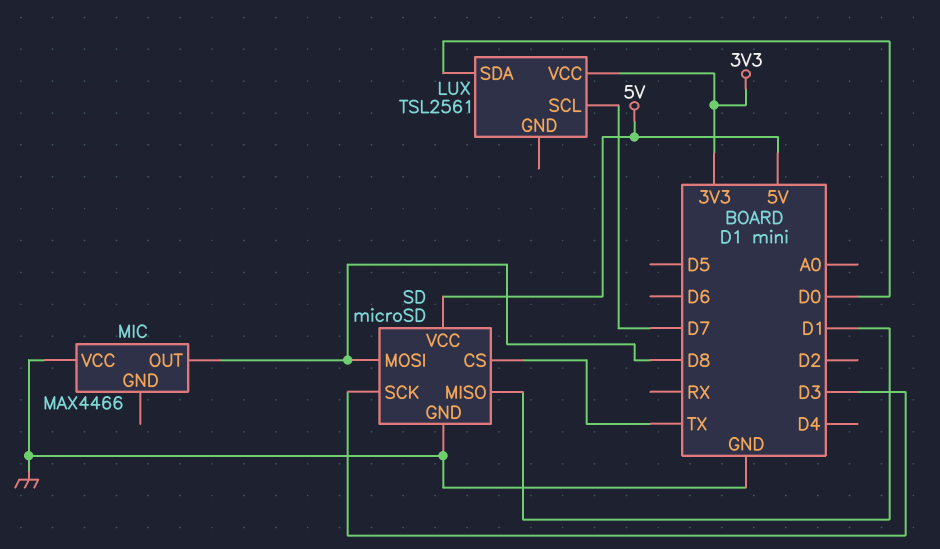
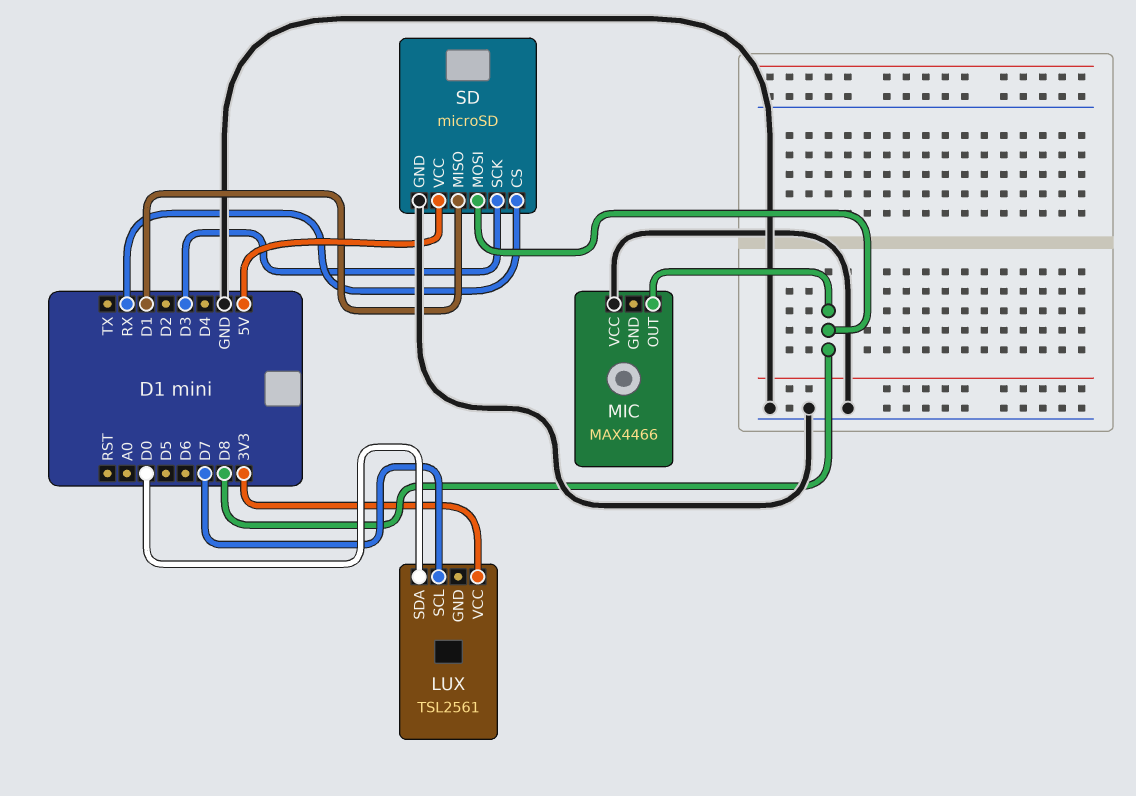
SD pin CS: TX -> RX

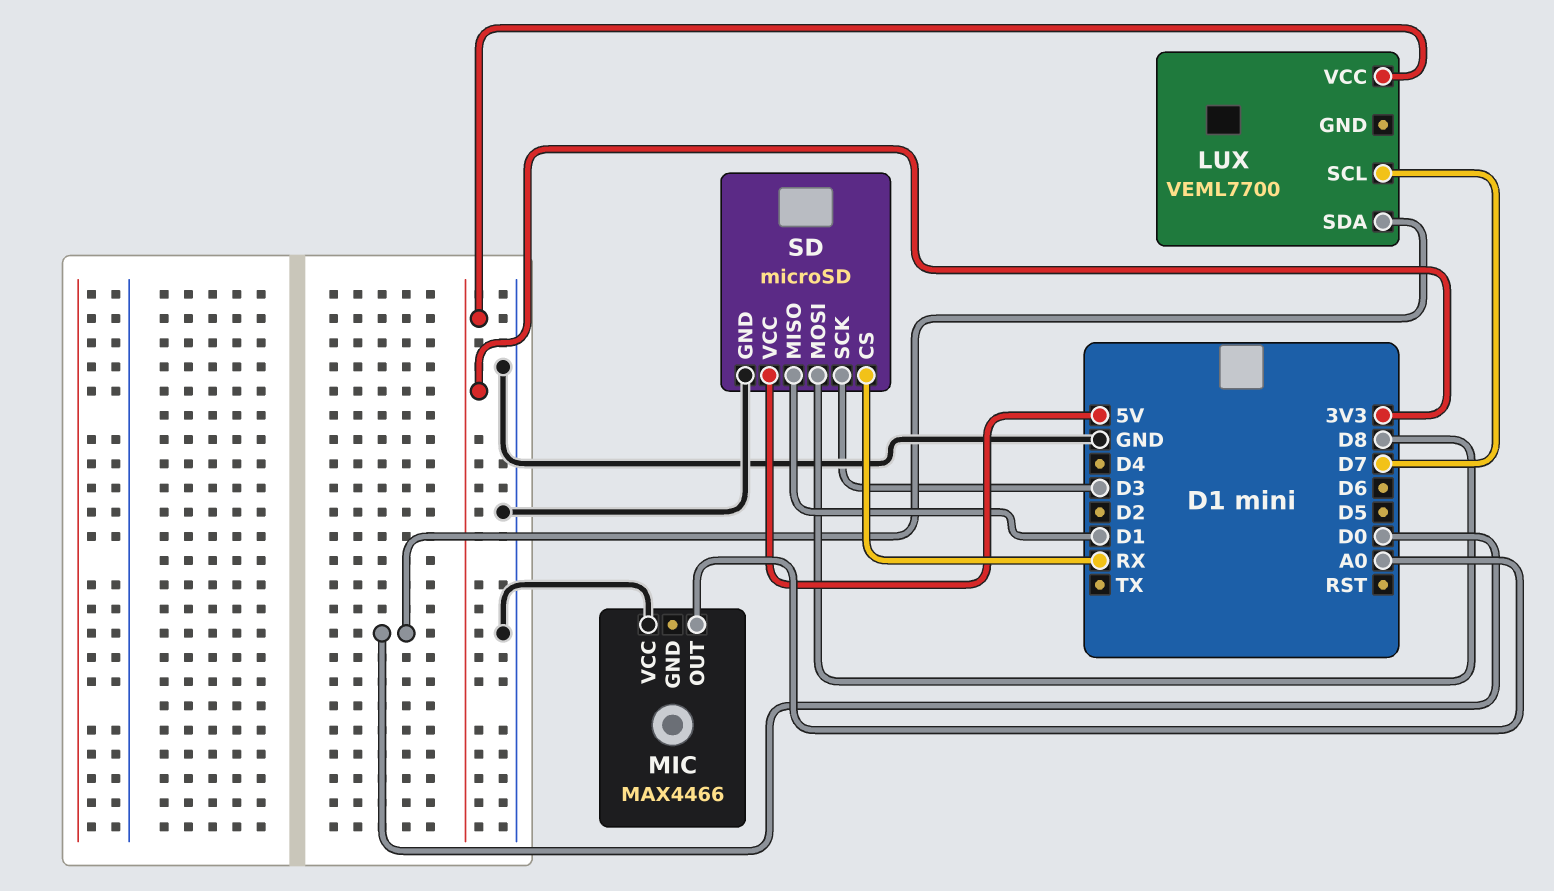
LUX: TSL2561 -> VEML7700
MIC pin OUT: D8 -> A0

